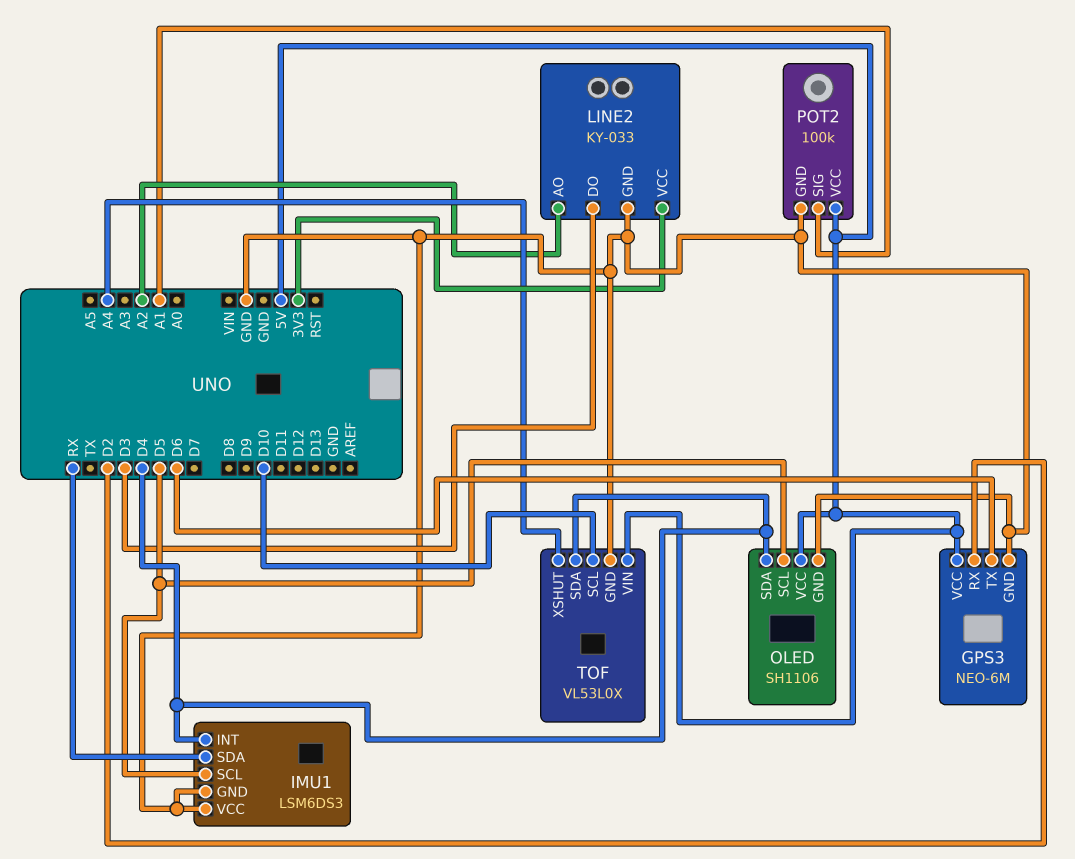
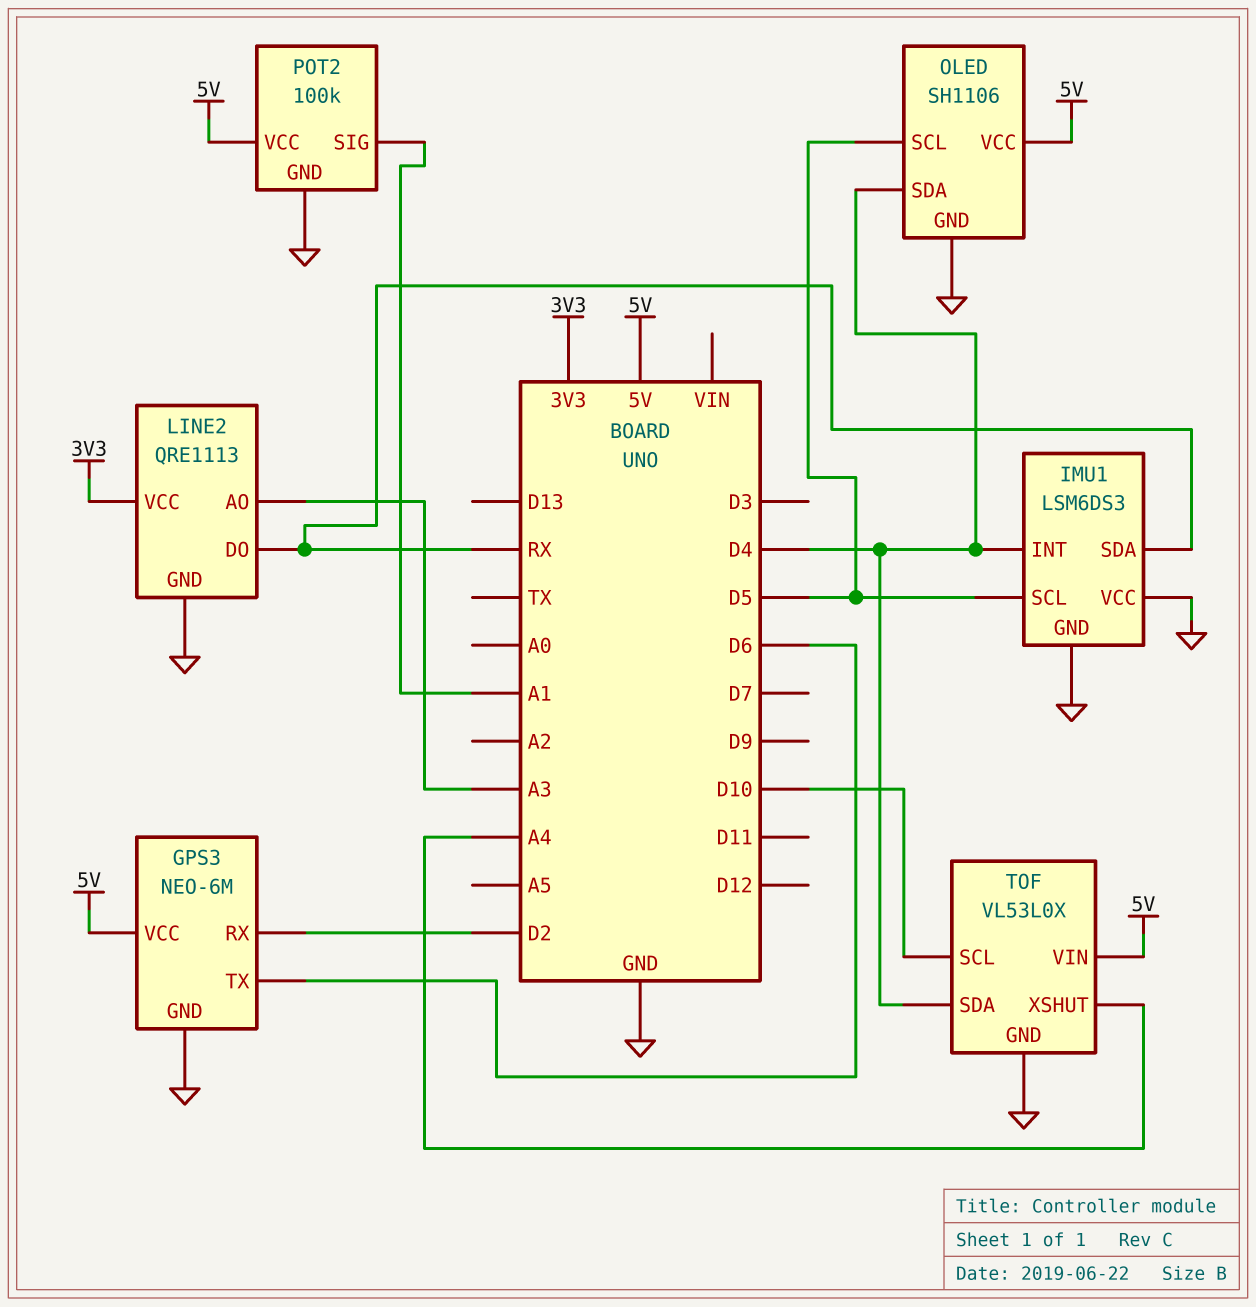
LINE2: KY-033 -> QRE1113
LINE2 pin AO: A2 -> A3
LINE2 pin DO: D3 -> RX

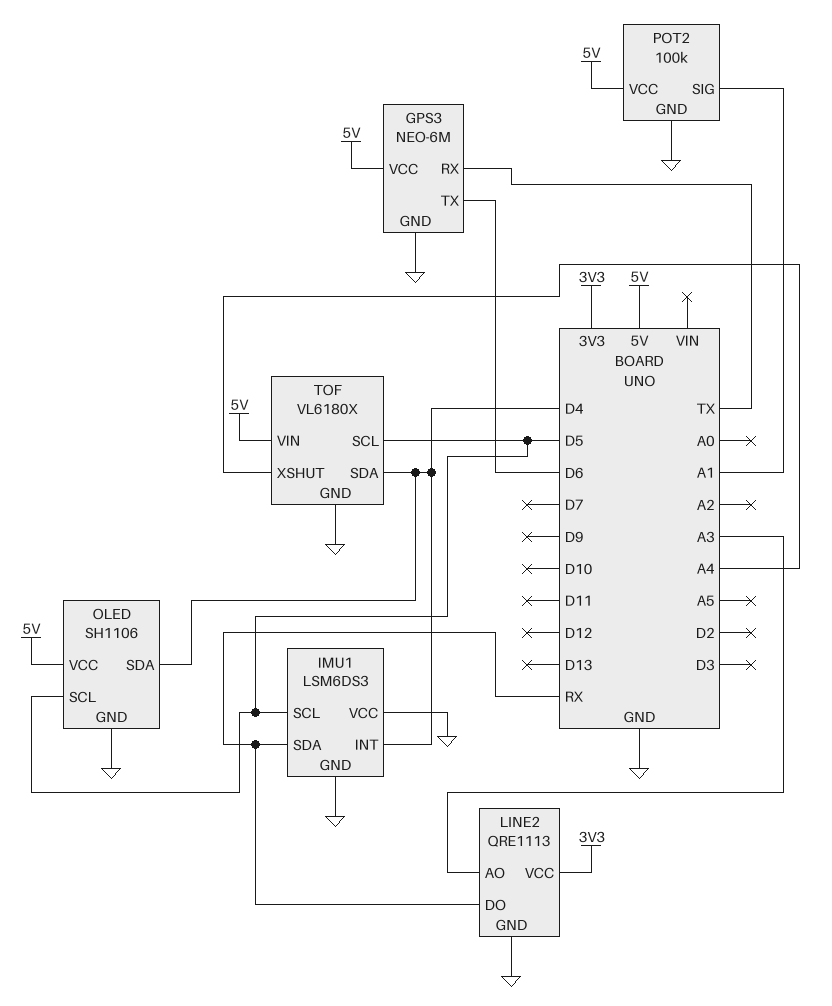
GPS3 pin RX: D2 -> TX
TOF: VL53L0X -> VL6180X
TOF pin SCL: D10 -> D5

